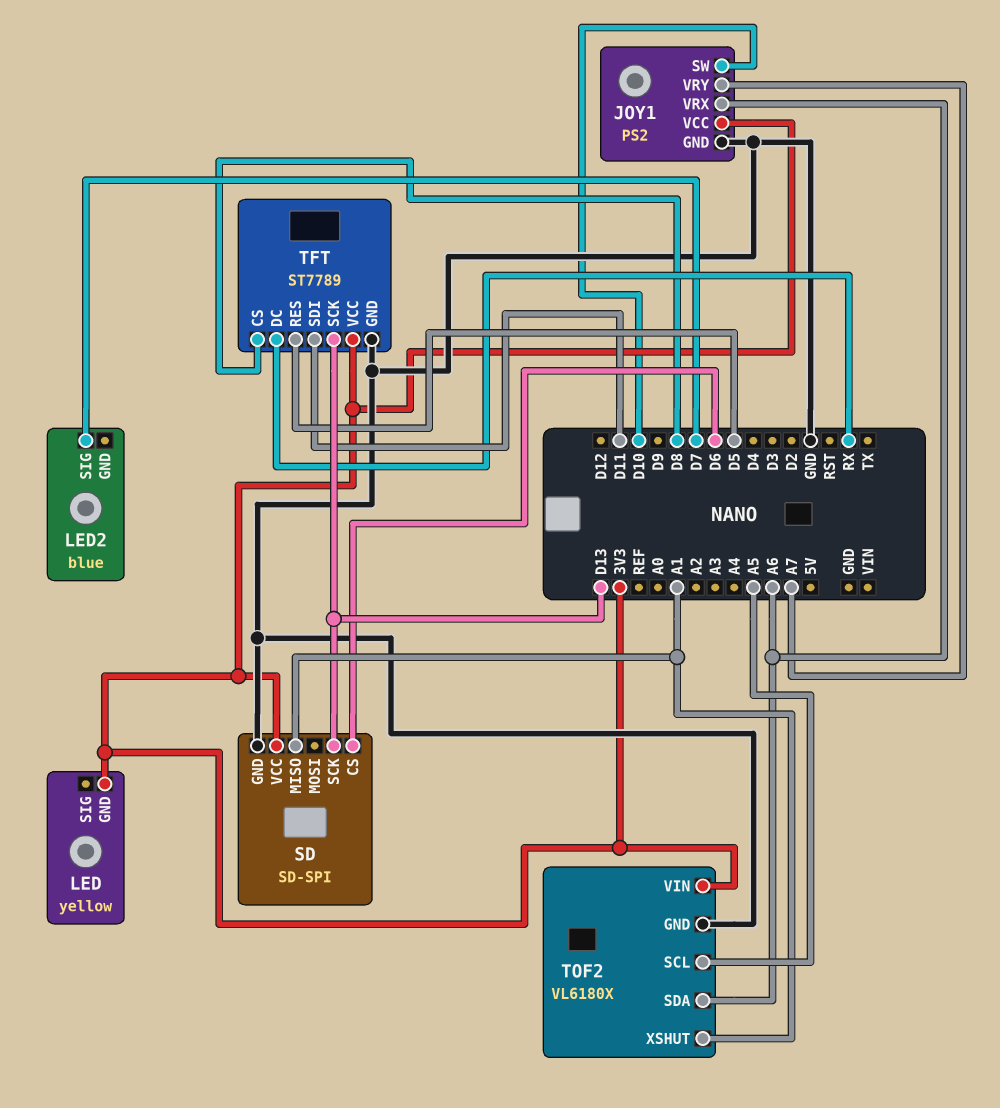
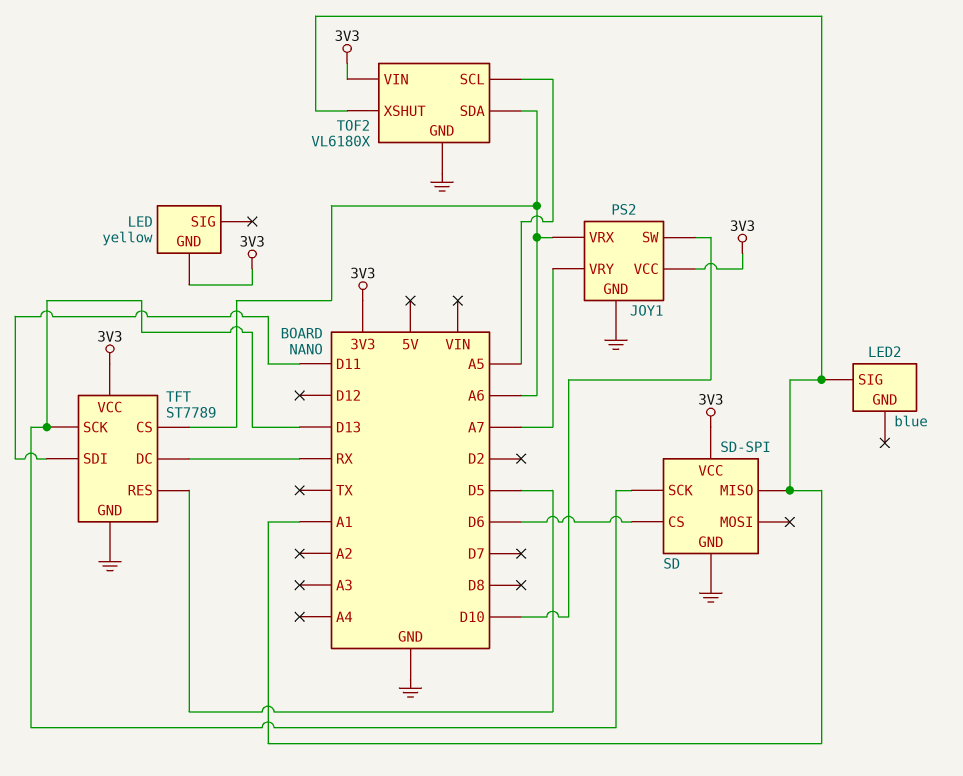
LED2 pin SIG: D7 -> A1
TFT pin CS: D8 -> A6

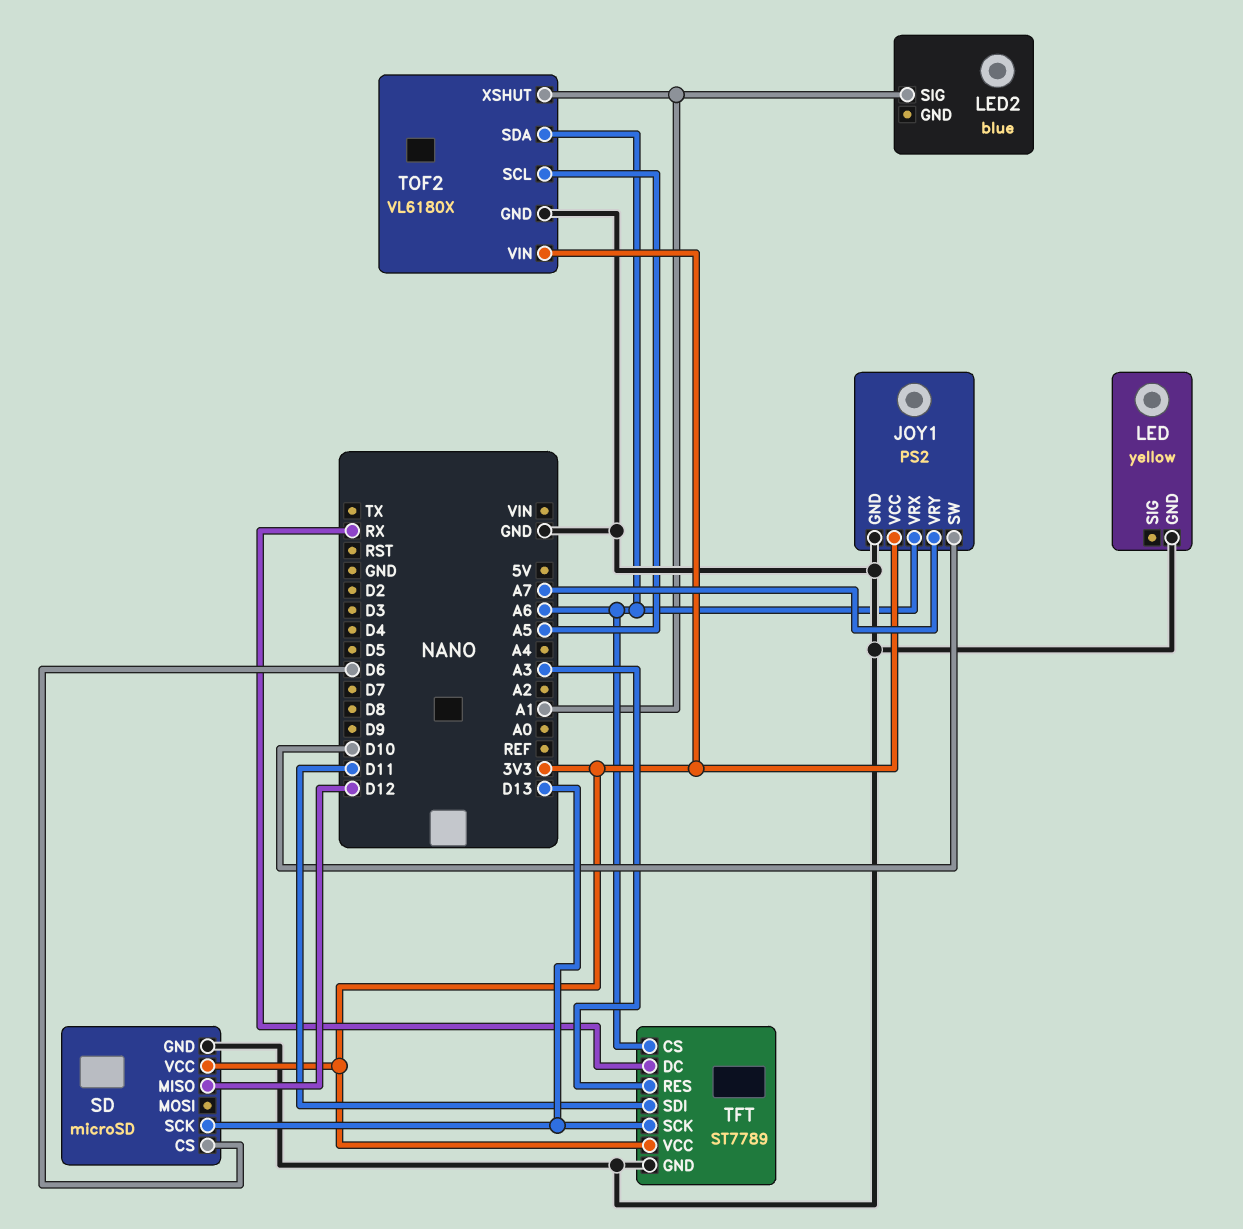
LED pin GND: 3V3 -> GND
SD: SD-SPI -> microSD
SD pin MISO: A1 -> D12
TFT pin RES: D5 -> A3

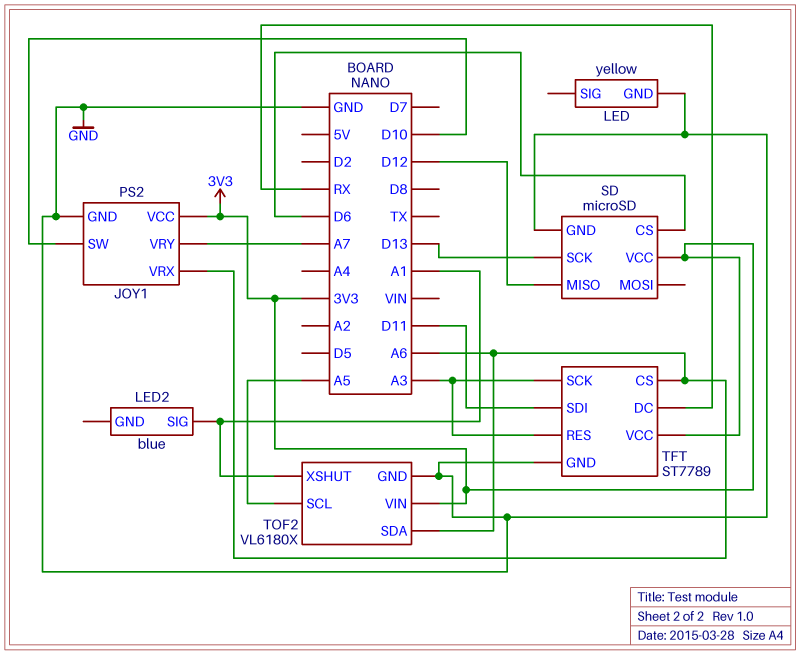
TFT pin SCK: D13 -> A3

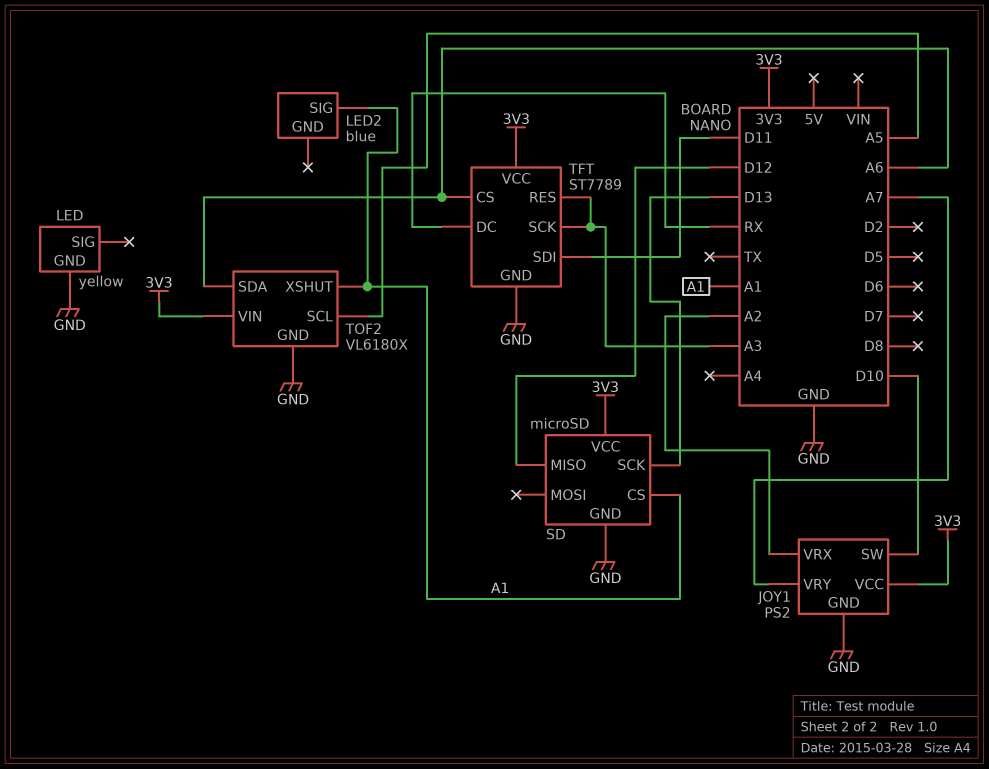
JOY1 pin VRX: A6 -> A2
SD pin CS: D6 -> A1

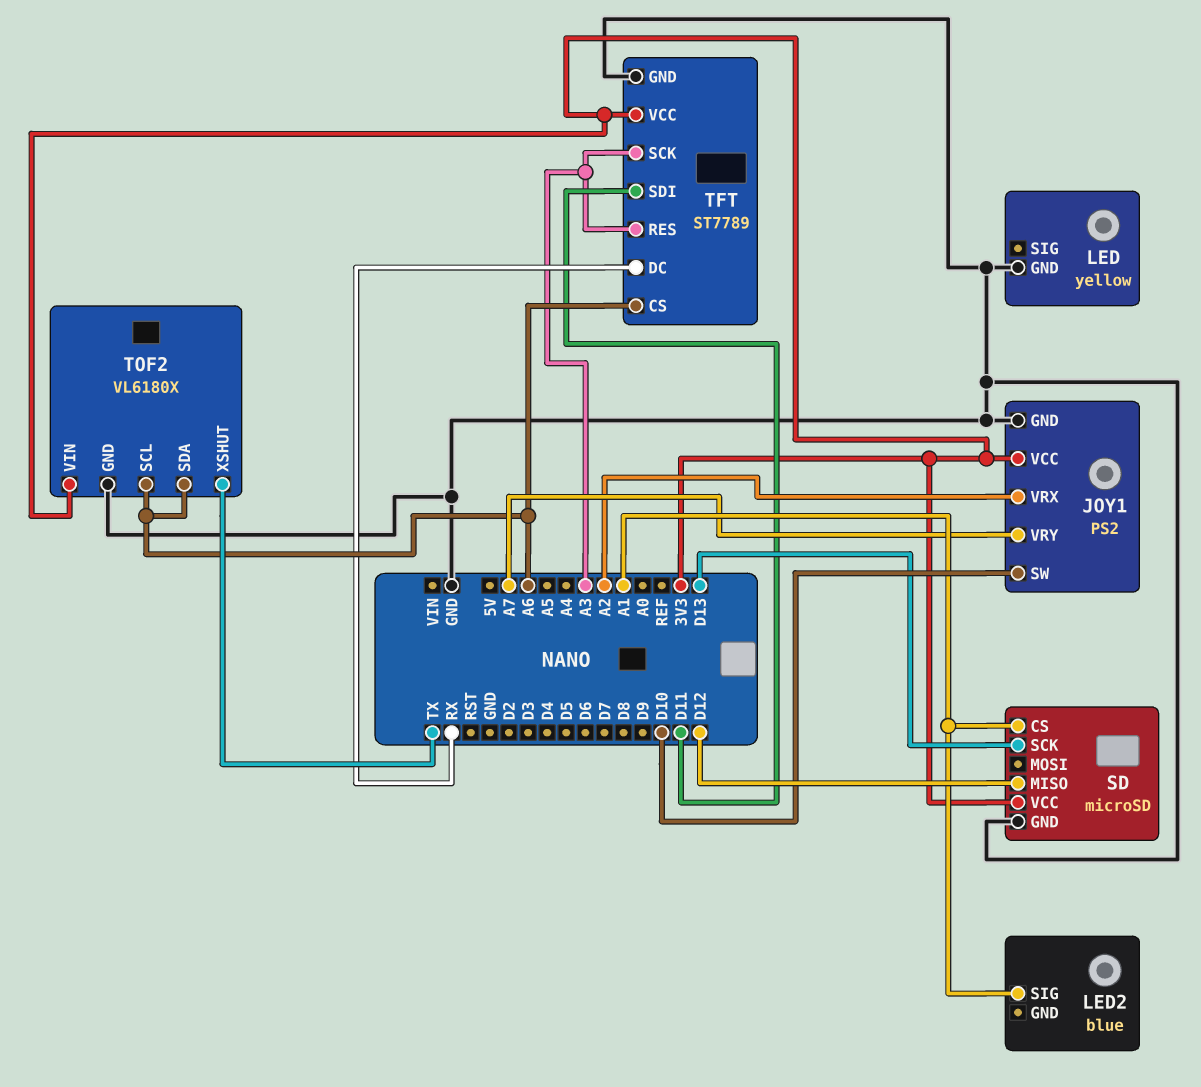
TOF2 pin SCL: A5 -> A6
TOF2 pin XSHUT: A1 -> TX

